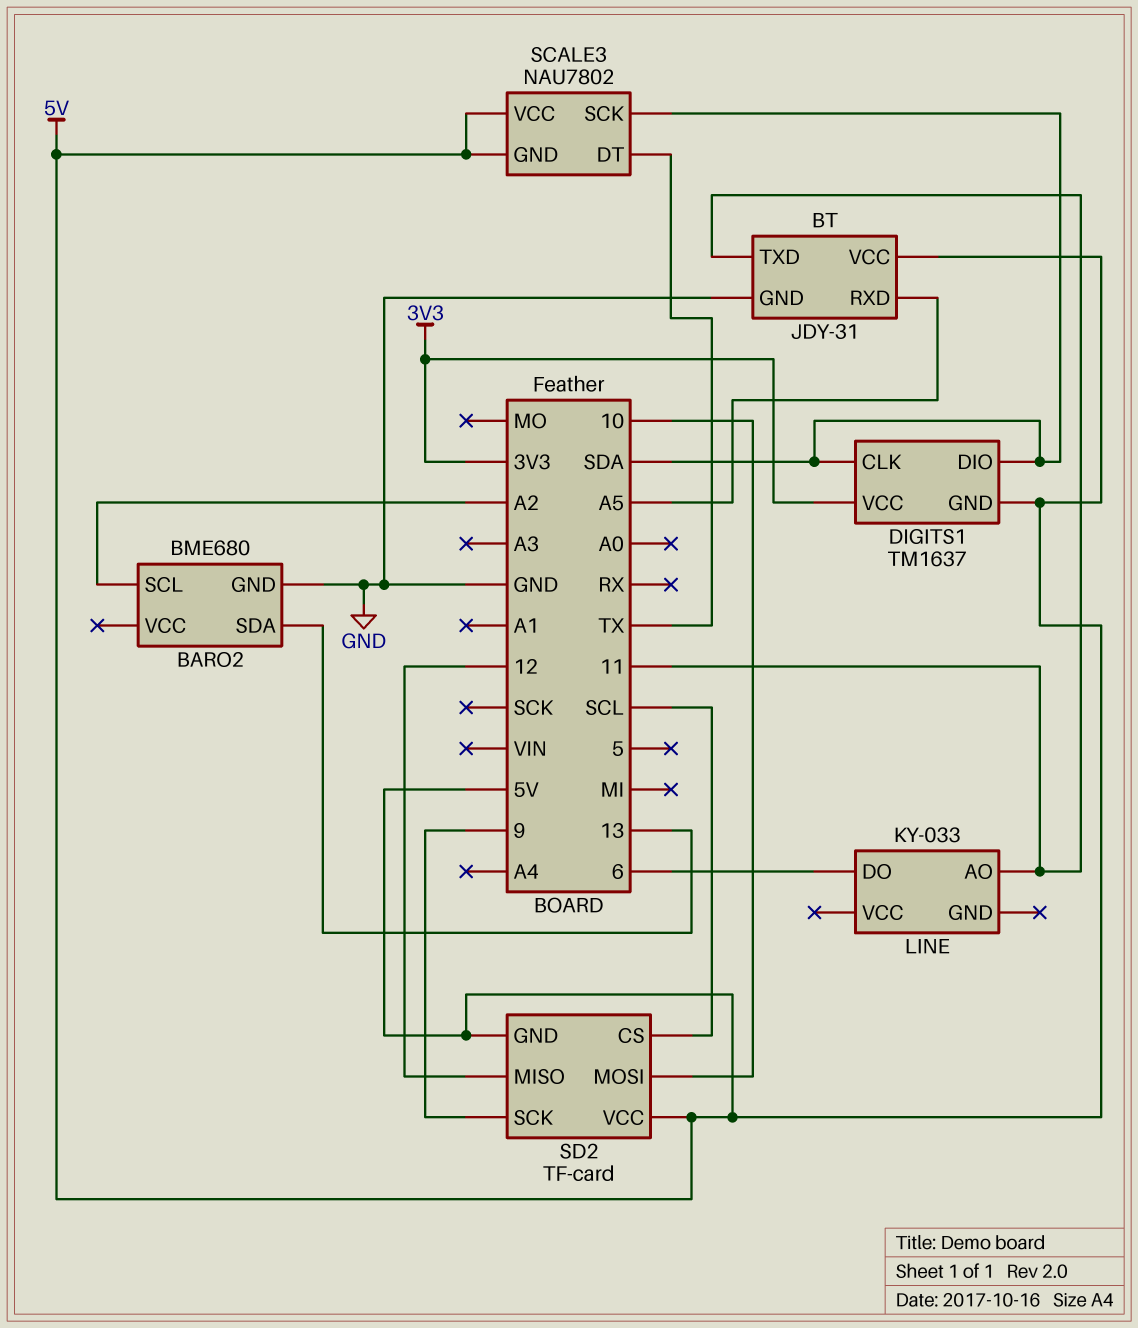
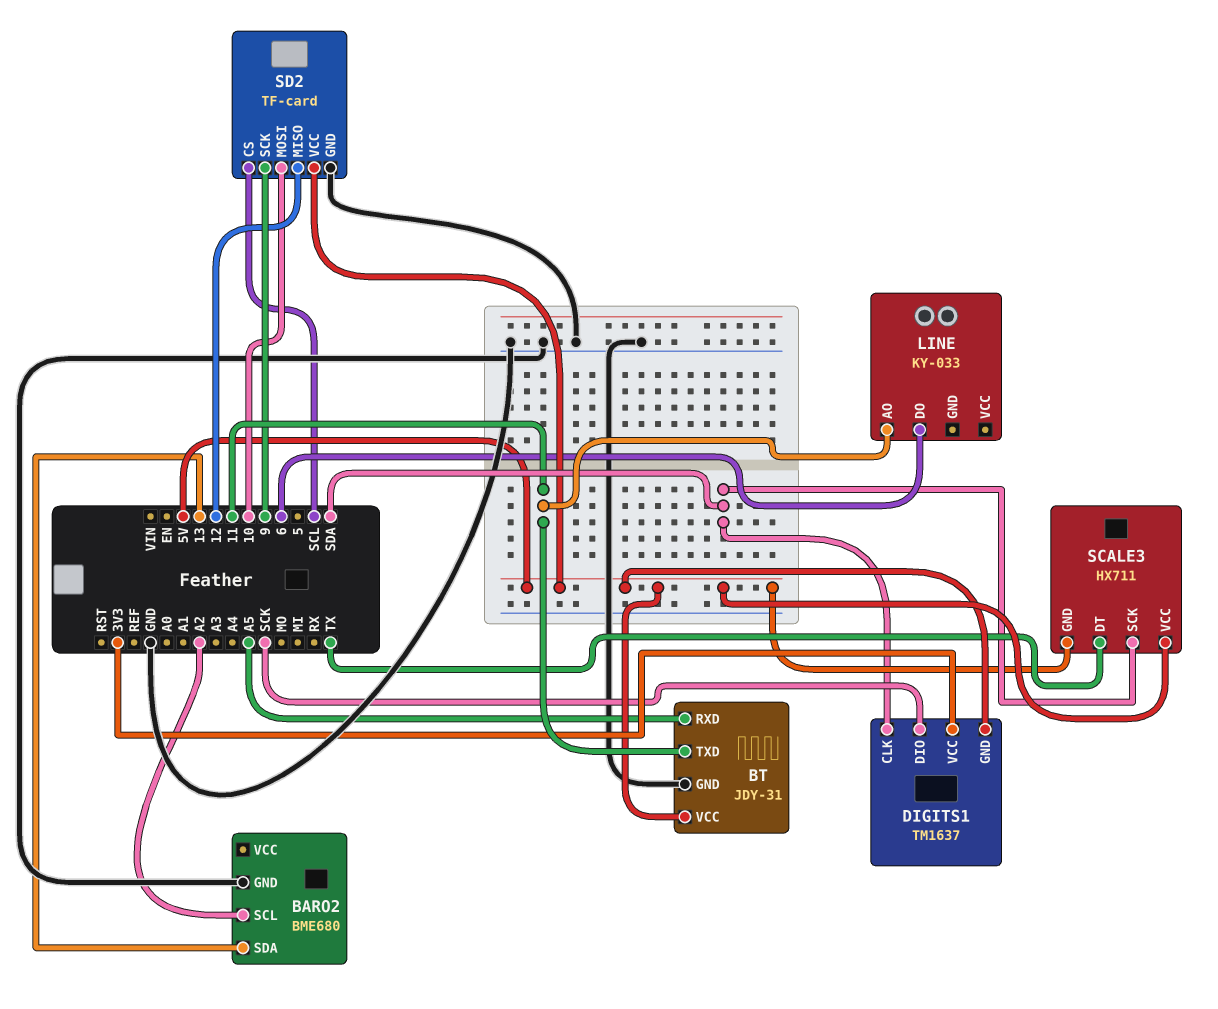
DIGITS1 pin DIO: SDA -> SCK
SCALE3: NAU7802 -> HX711
SD2 pin GND: 5V -> GND

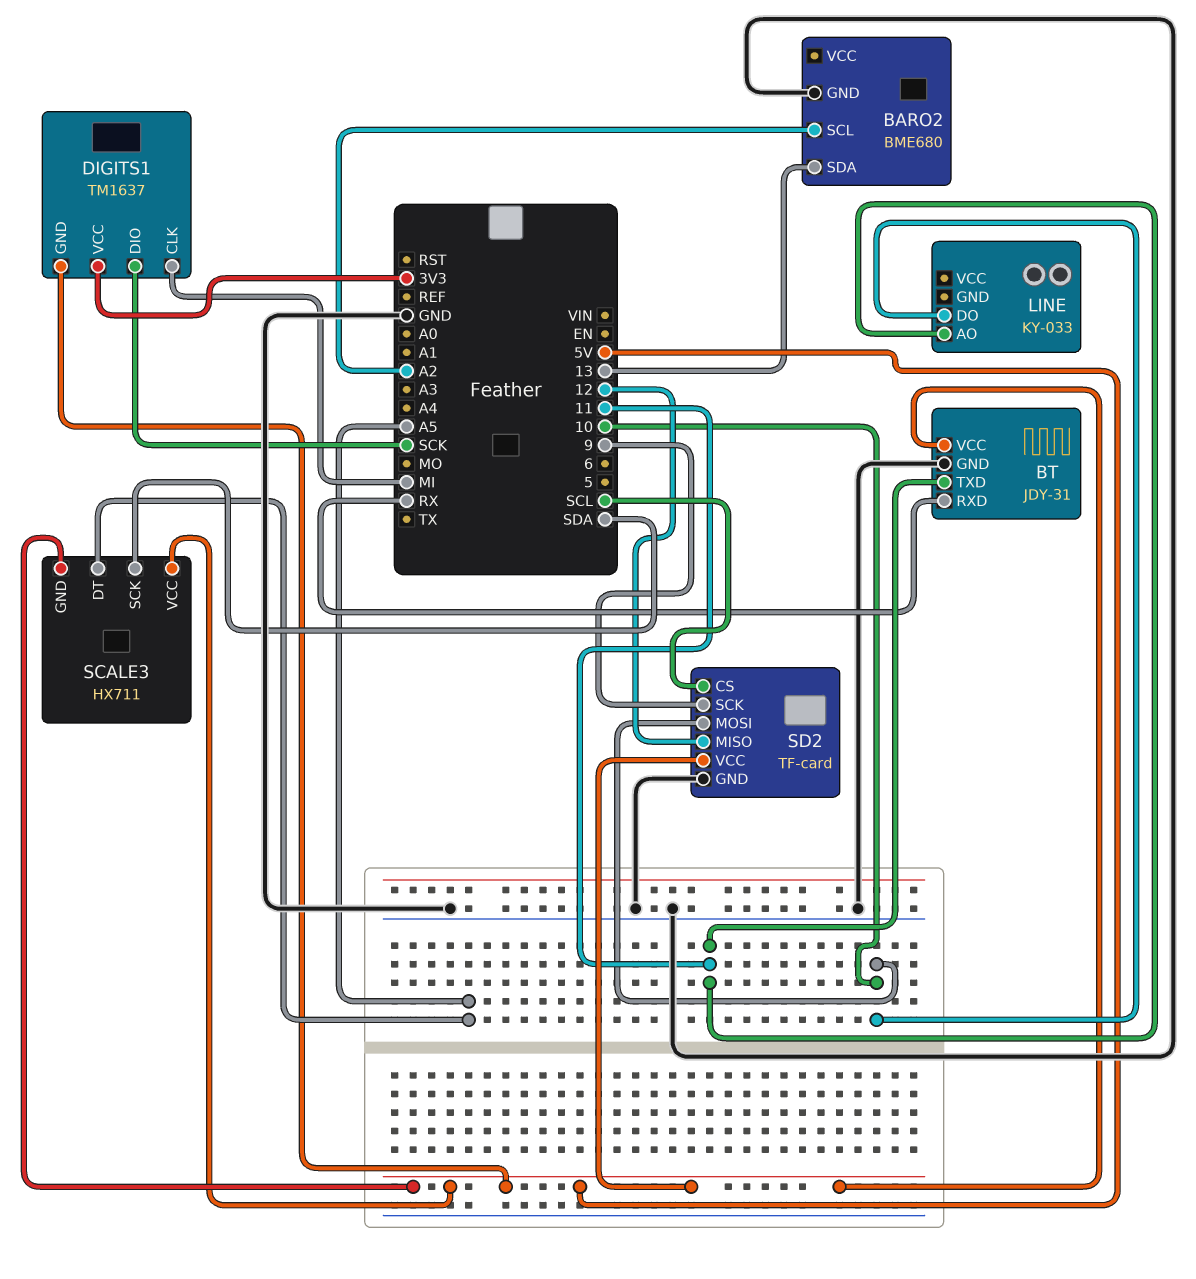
BT pin RXD: A5 -> RX
DIGITS1 pin CLK: SDA -> MI
LINE pin DO: 6 -> 10
SCALE3 pin DT: TX -> A5

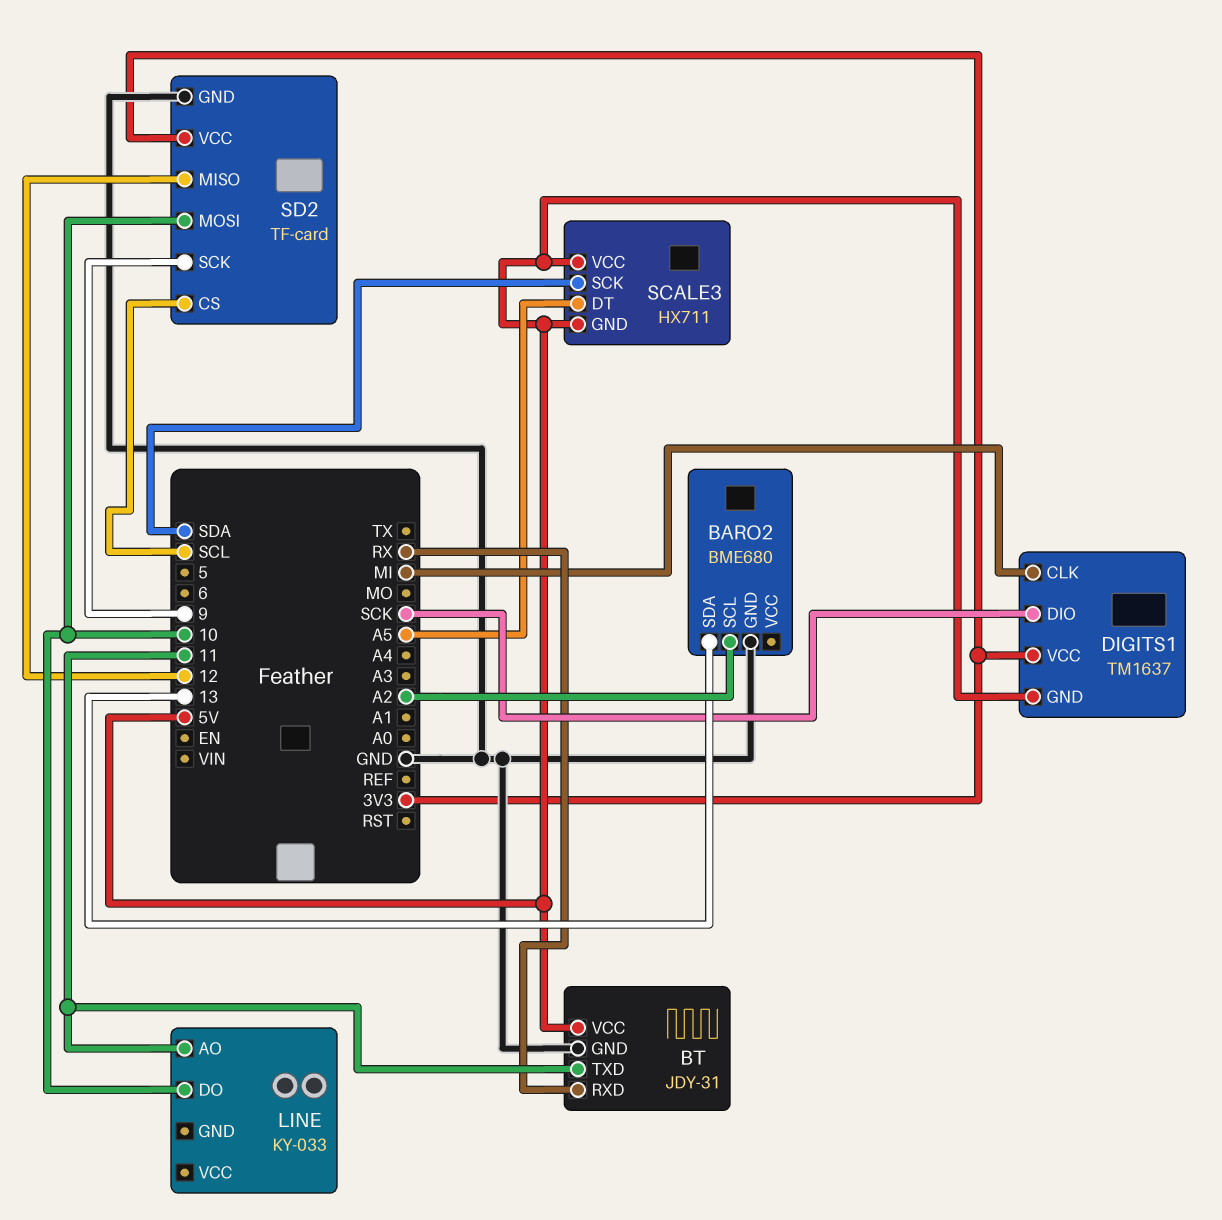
SD2 pin VCC: 5V -> 3V3

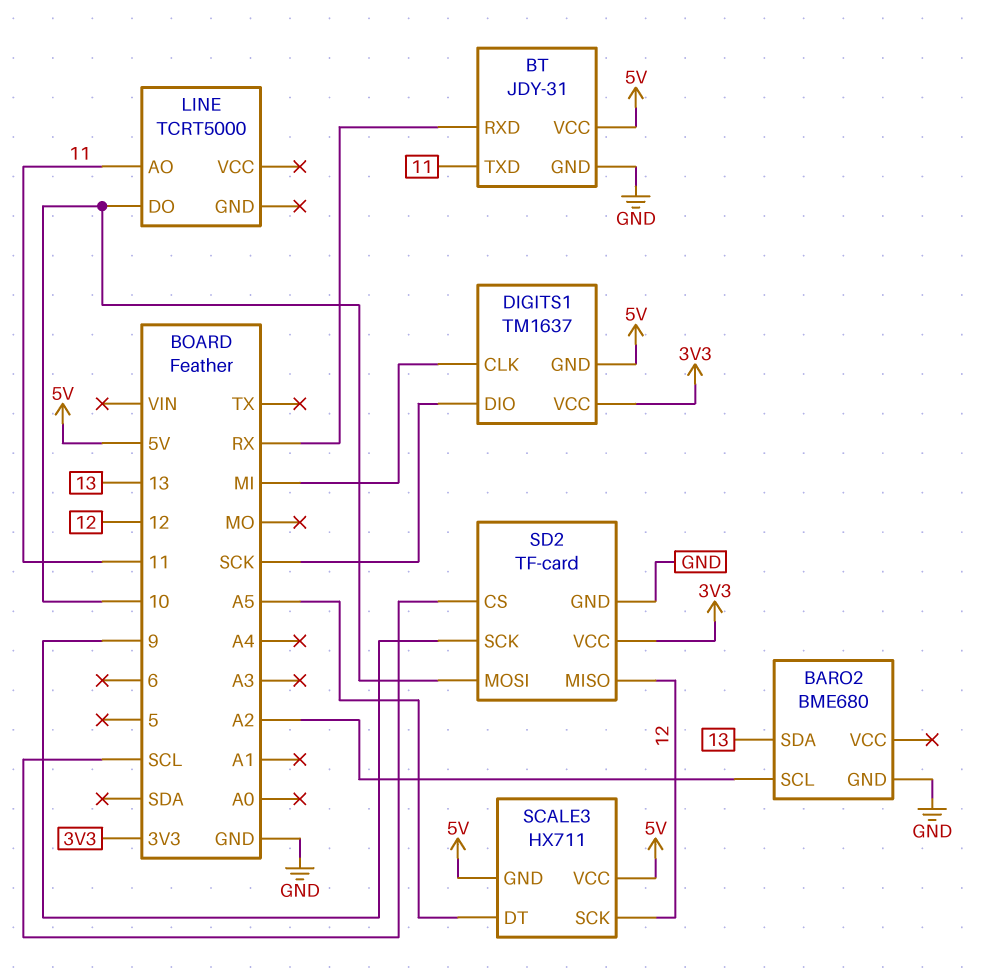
LINE: KY-033 -> TCRT5000
SCALE3 pin SCK: SDA -> 12

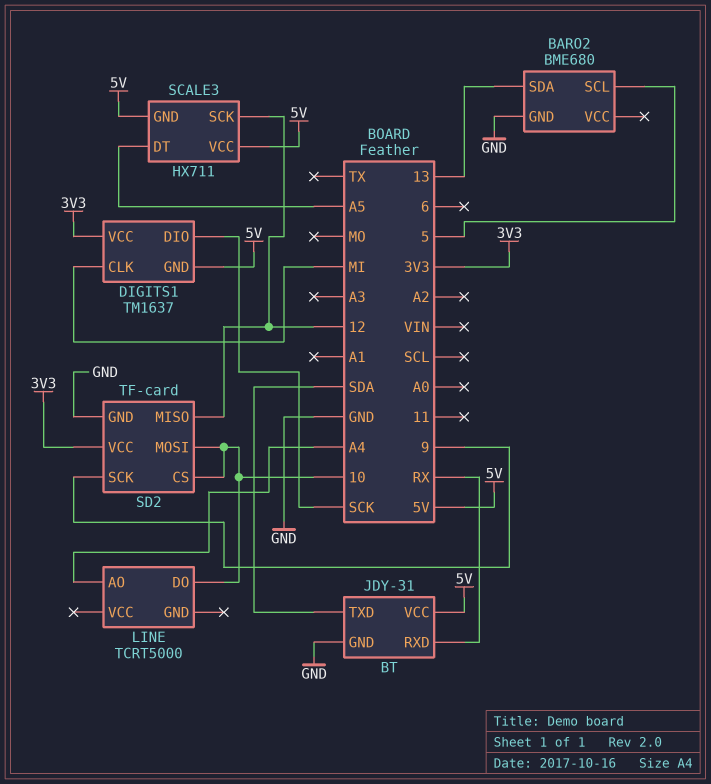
BARO2 pin SCL: A2 -> 5
BT pin TXD: 11 -> SDA
LINE pin AO: 11 -> A4
SD2 pin CS: SCL -> 10

